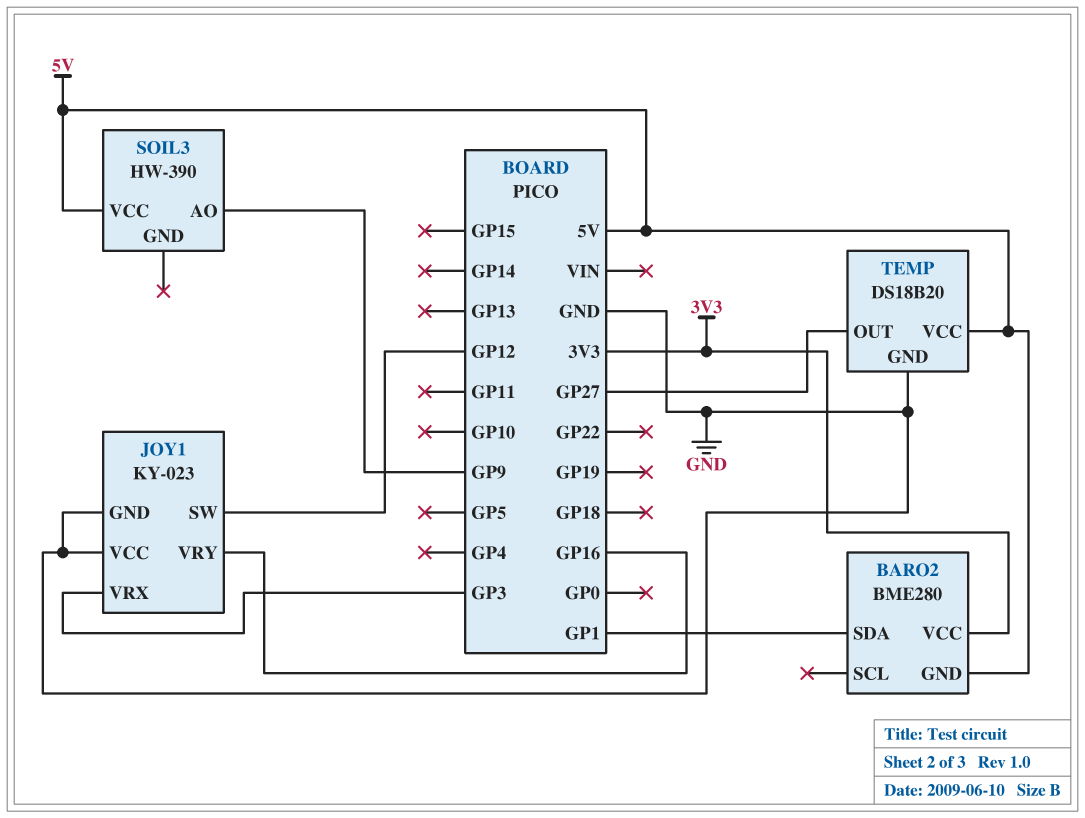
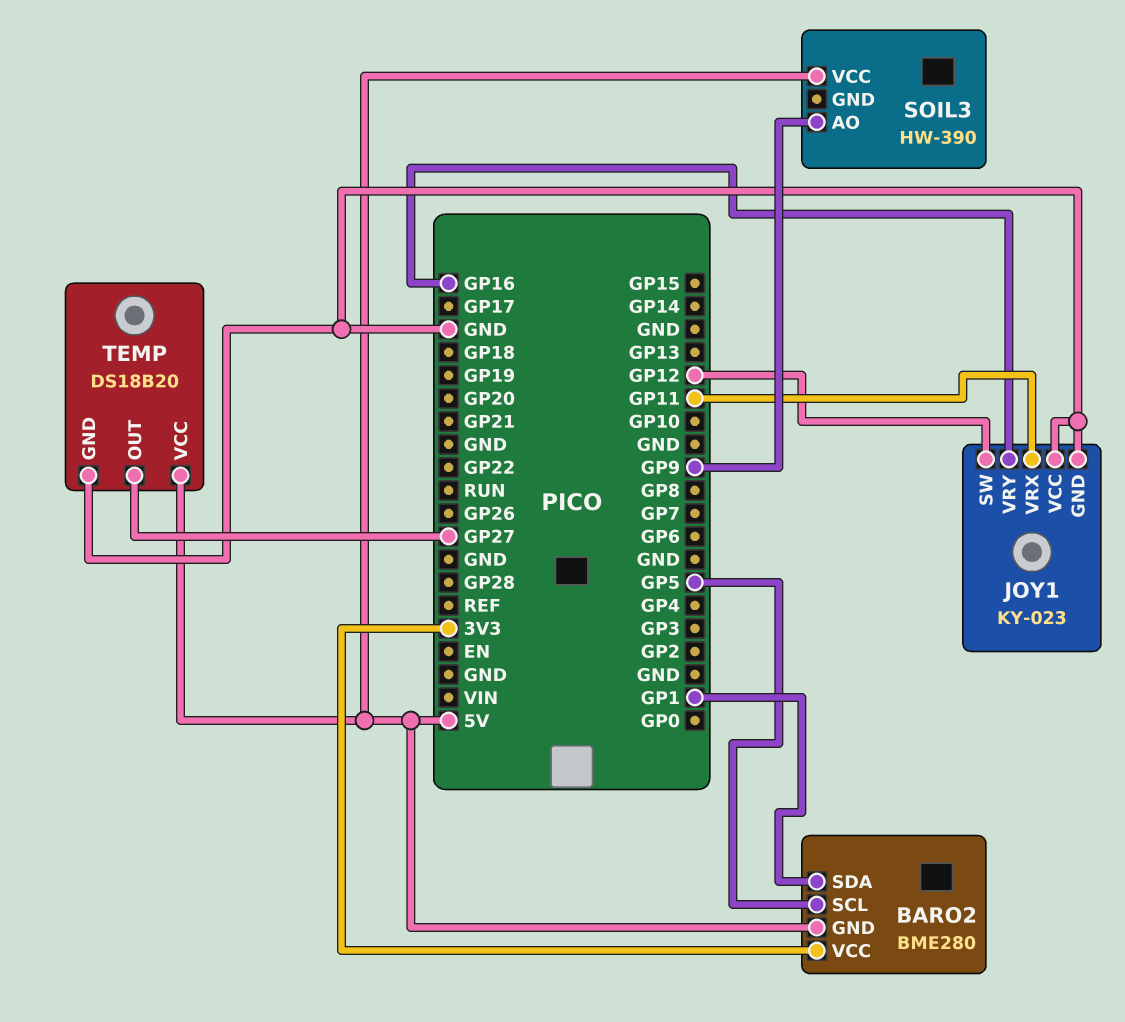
BARO2 pin SCL: none -> GP5
JOY1 pin VRX: GP3 -> GP11

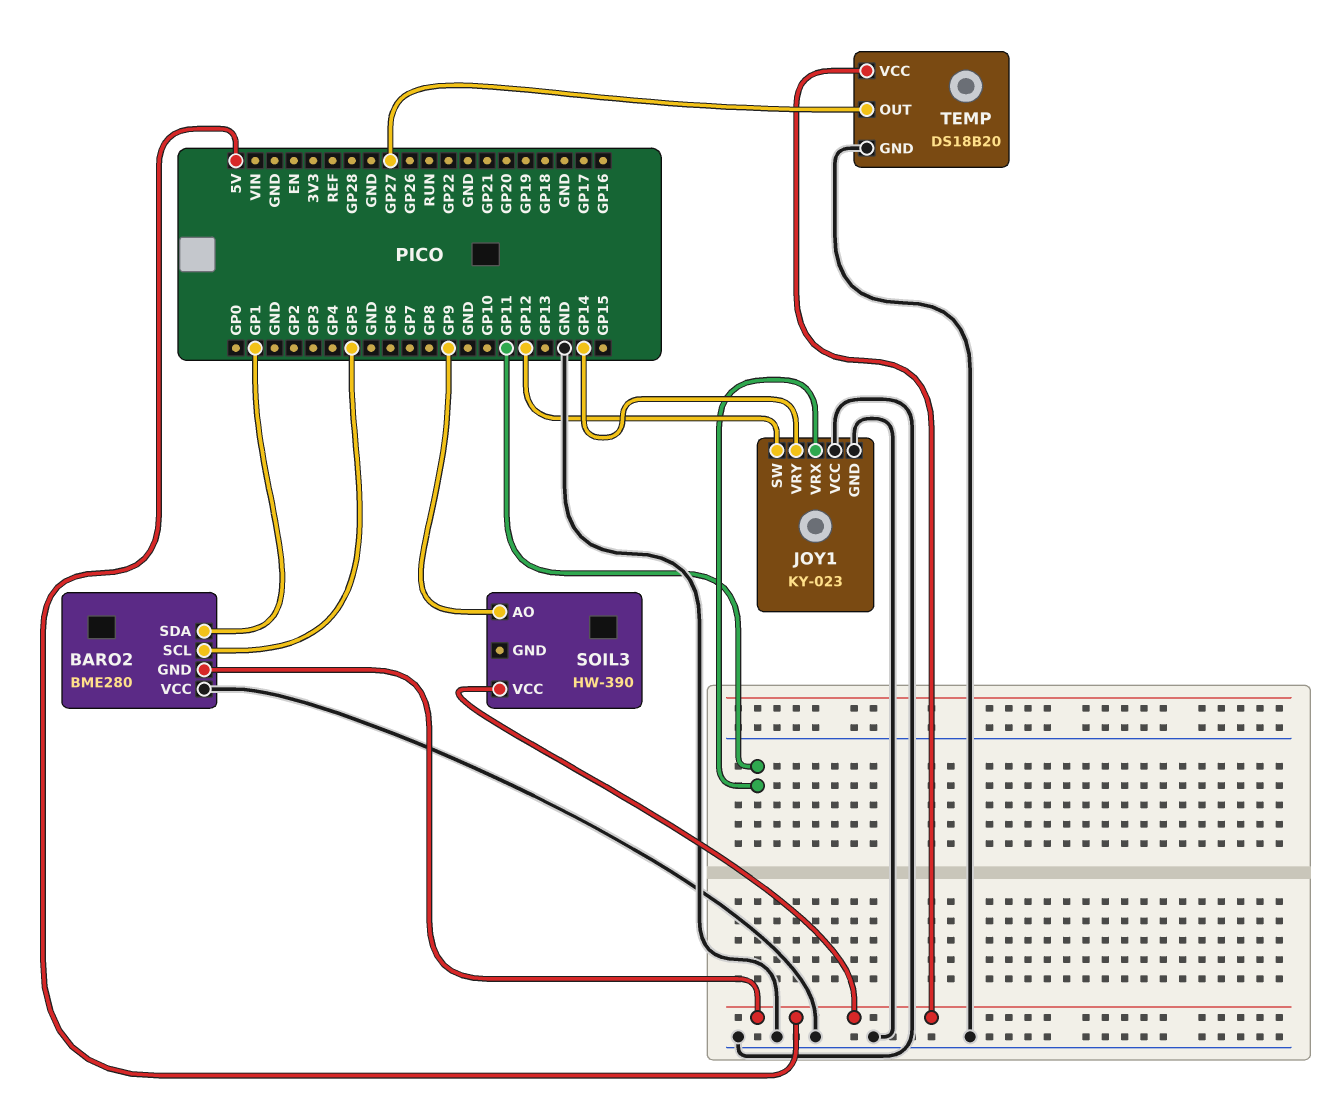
BARO2 pin VCC: 3V3 -> GND
JOY1 pin VRY: GP16 -> GP14

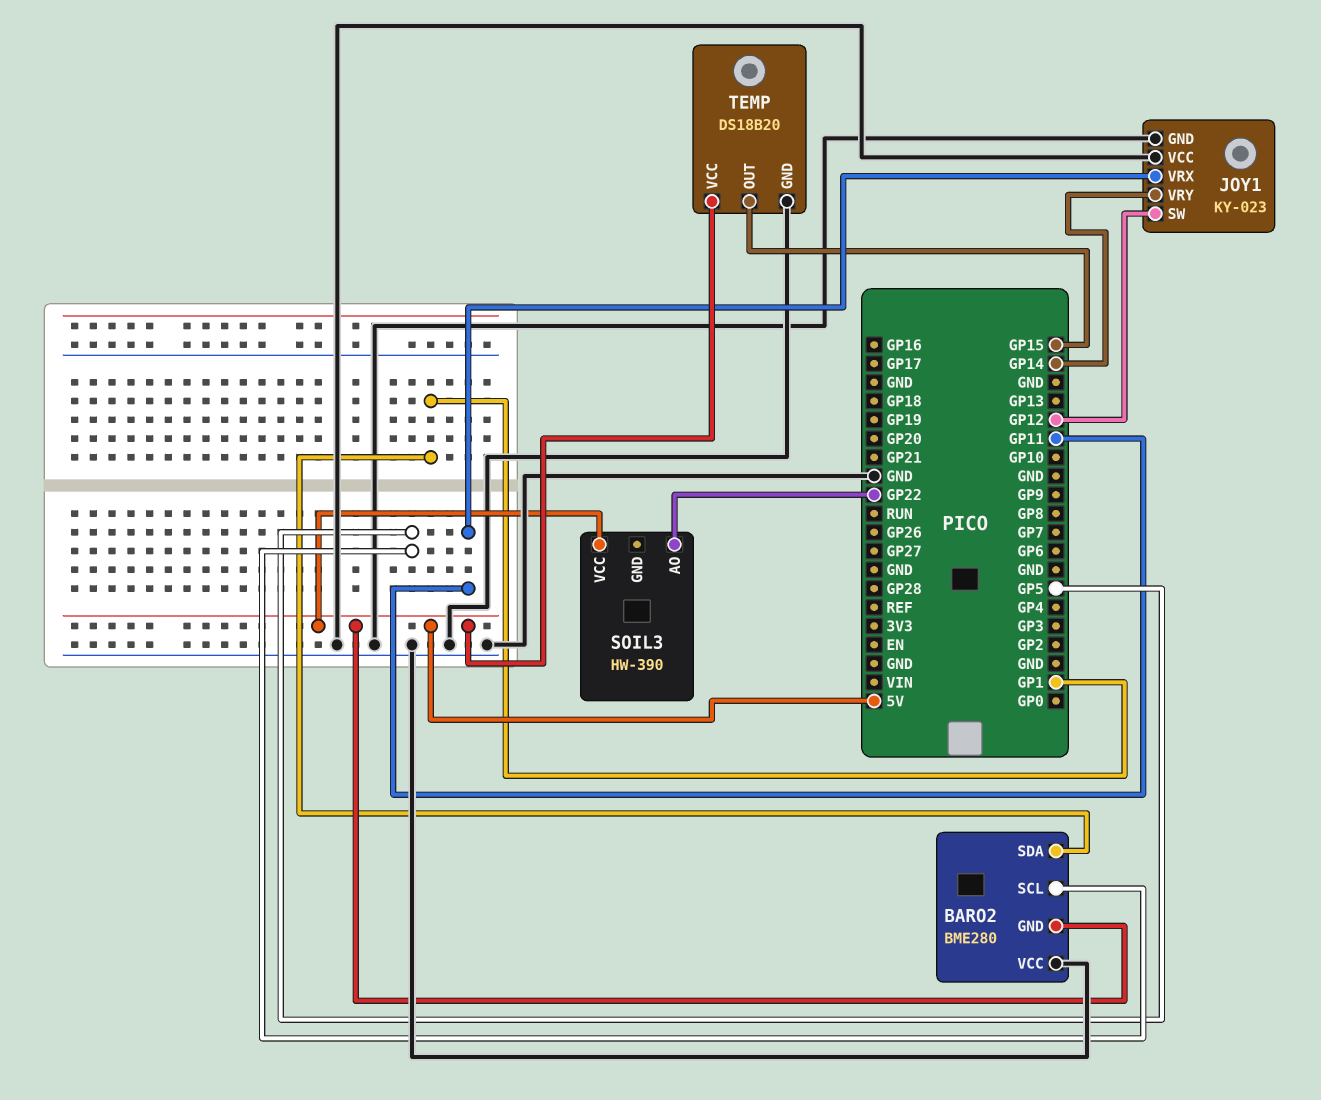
SOIL3 pin AO: GP9 -> GP22
TEMP pin OUT: GP27 -> GP15

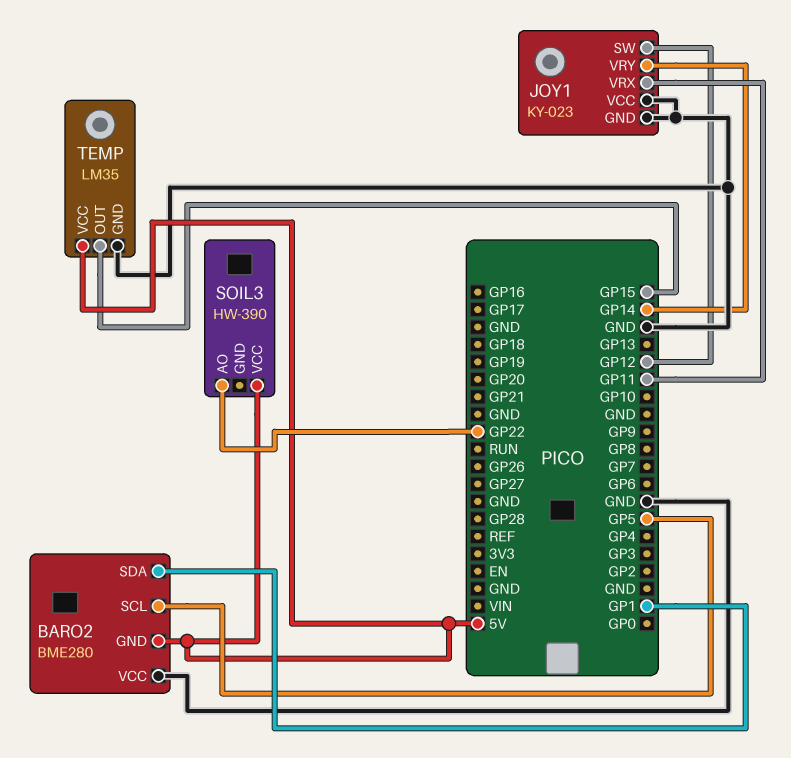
TEMP: DS18B20 -> LM35

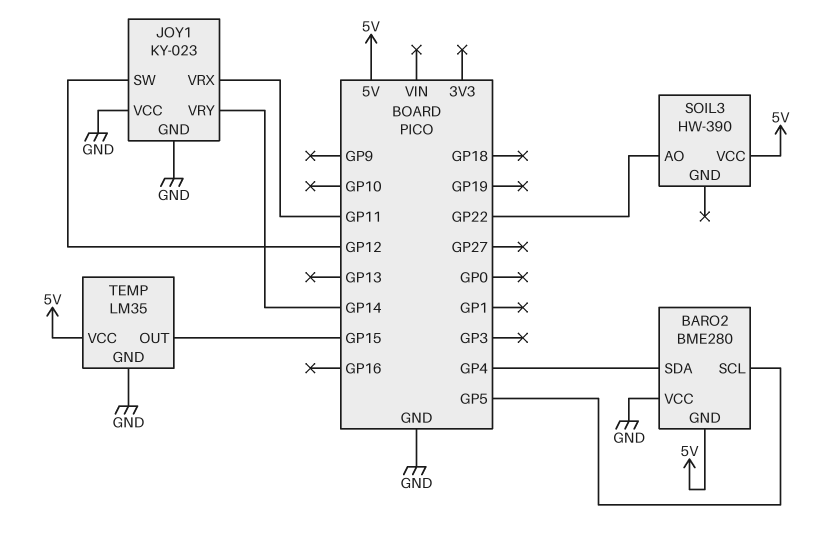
BARO2 pin SDA: GP1 -> GP4

